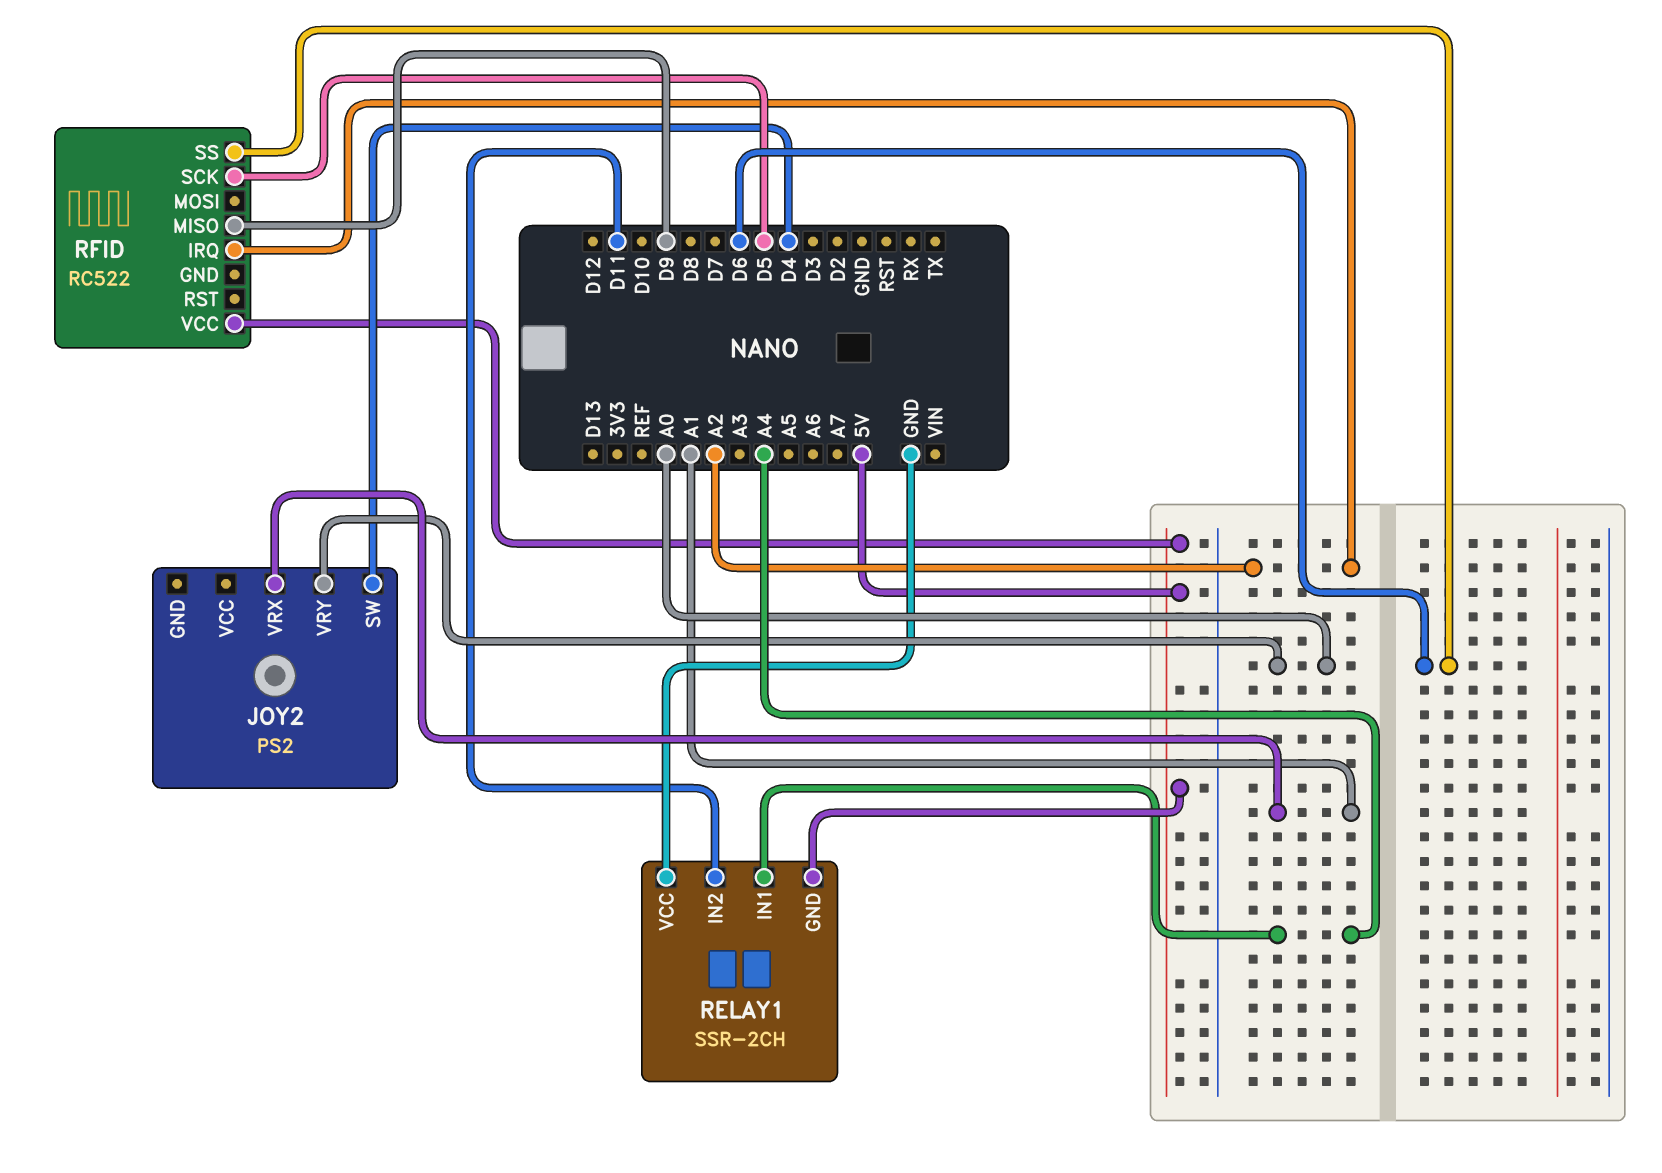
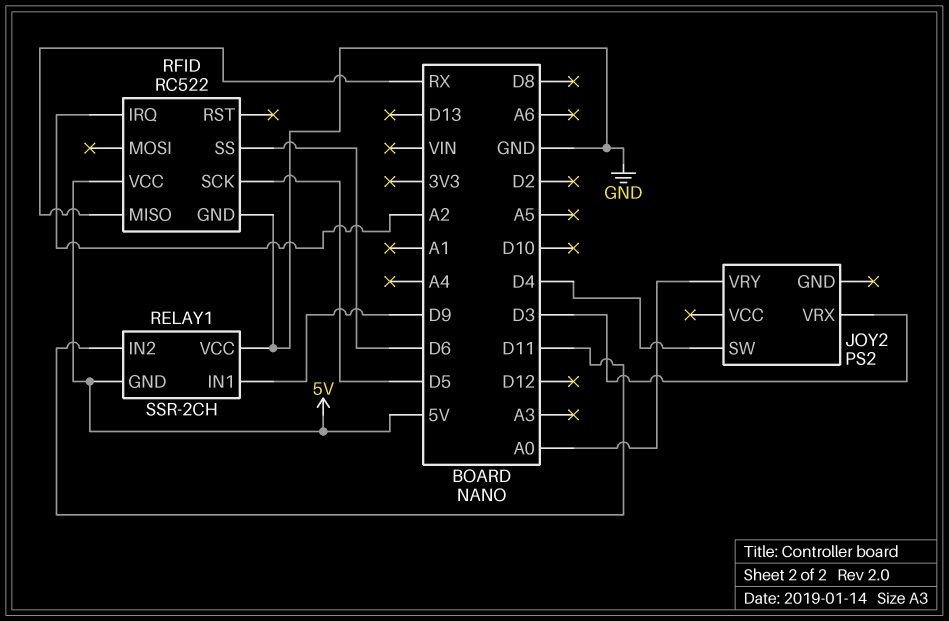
JOY2 pin VRX: A1 -> D3
RELAY1 pin IN1: A4 -> D9
RFID pin GND: none -> GND
RFID pin MISO: D9 -> RX

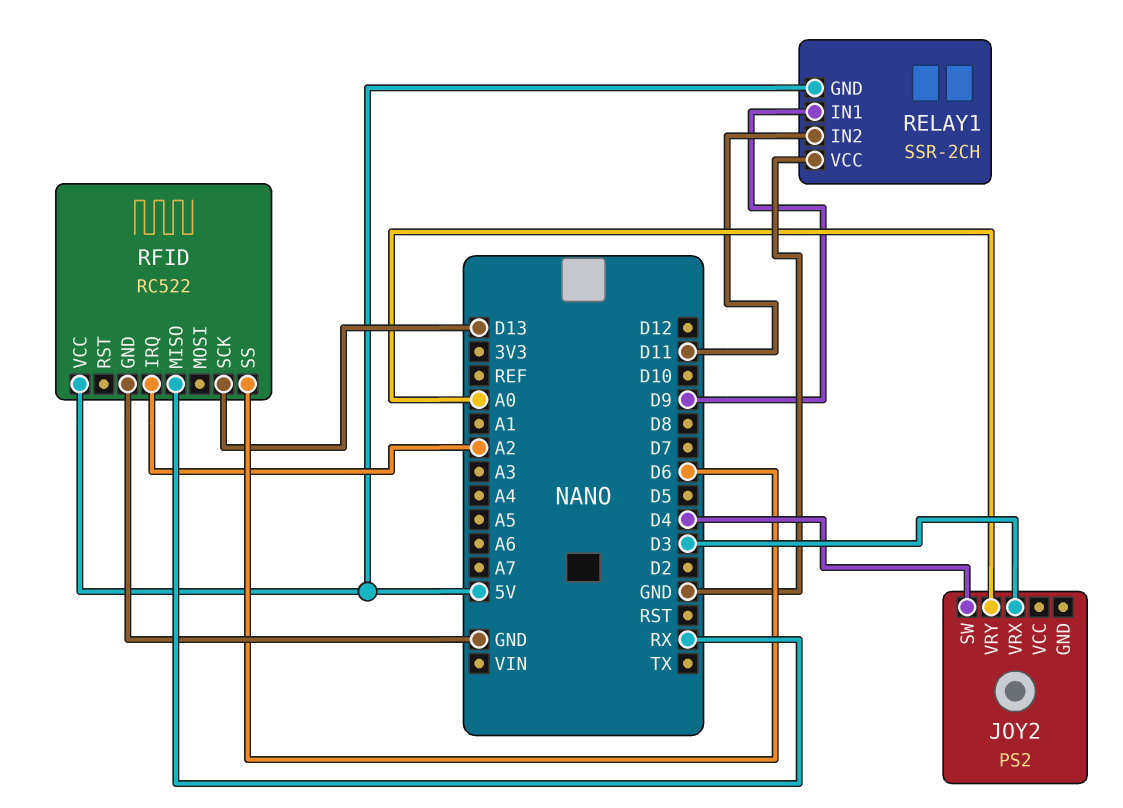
RFID pin SCK: D5 -> D13

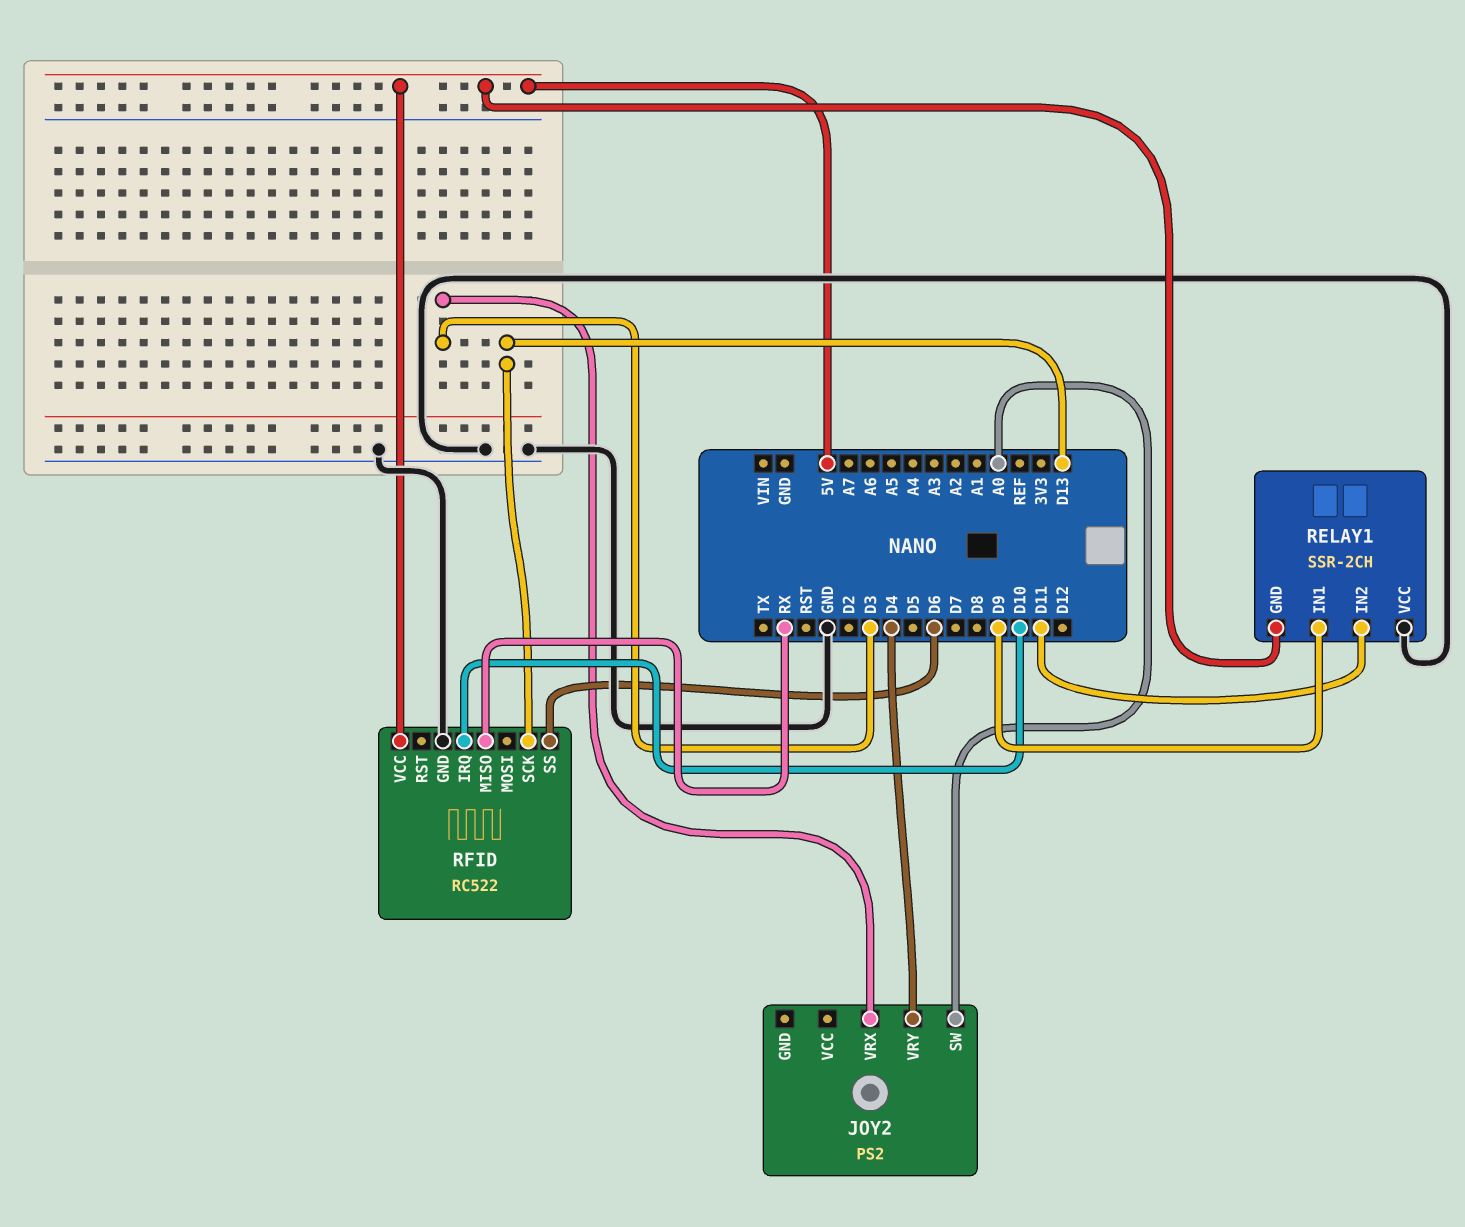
JOY2 pin SW: D4 -> A0
JOY2 pin VRY: A0 -> D4
RFID pin IRQ: A2 -> D10

